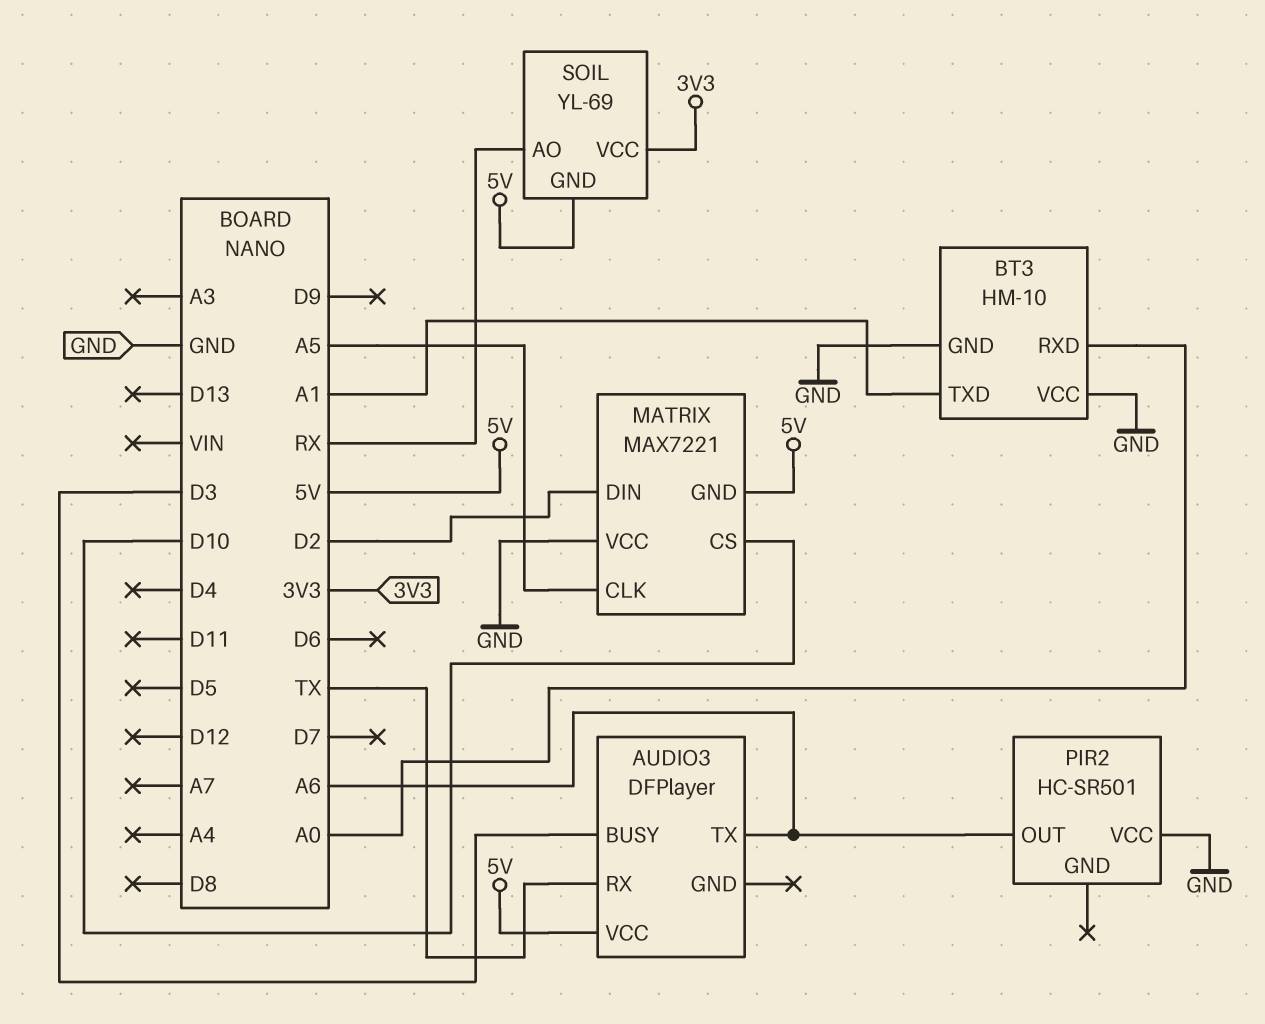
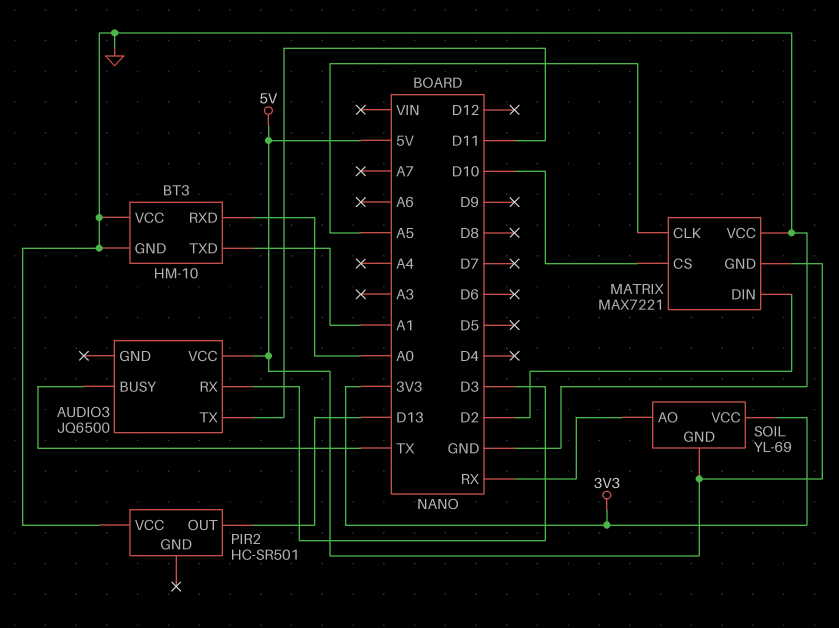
AUDIO3: DFPlayer -> JQ6500
AUDIO3 pin BUSY: D3 -> TX
AUDIO3 pin RX: TX -> D3
AUDIO3 pin TX: A6 -> D11
PIR2 pin OUT: A6 -> D13

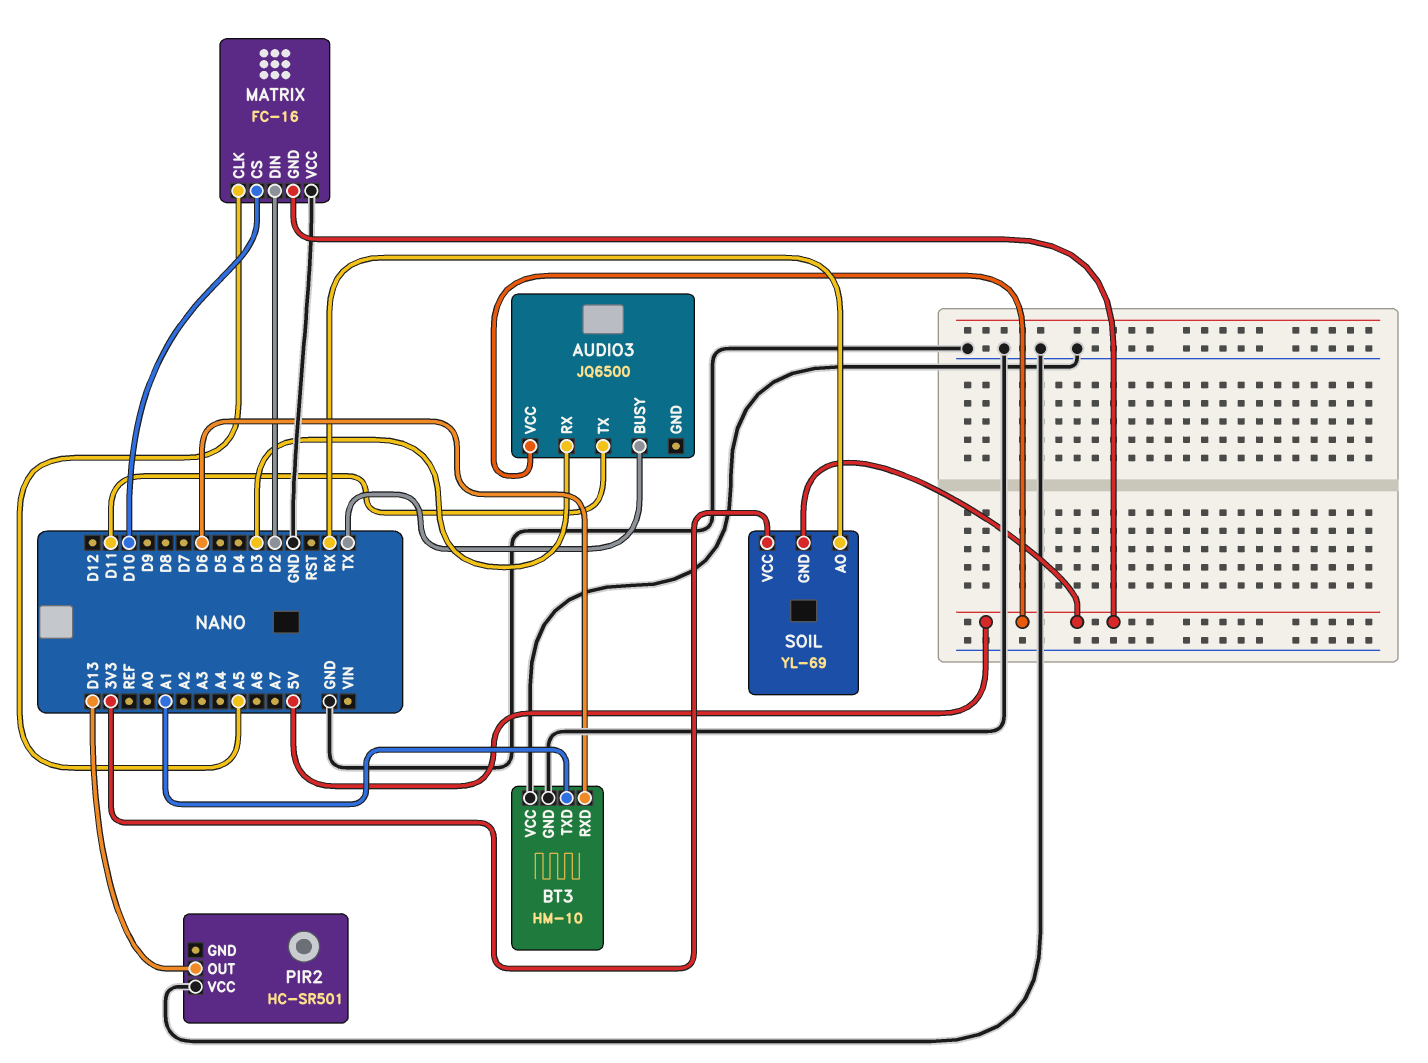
BT3 pin RXD: A0 -> D6
MATRIX: MAX7221 -> FC-16

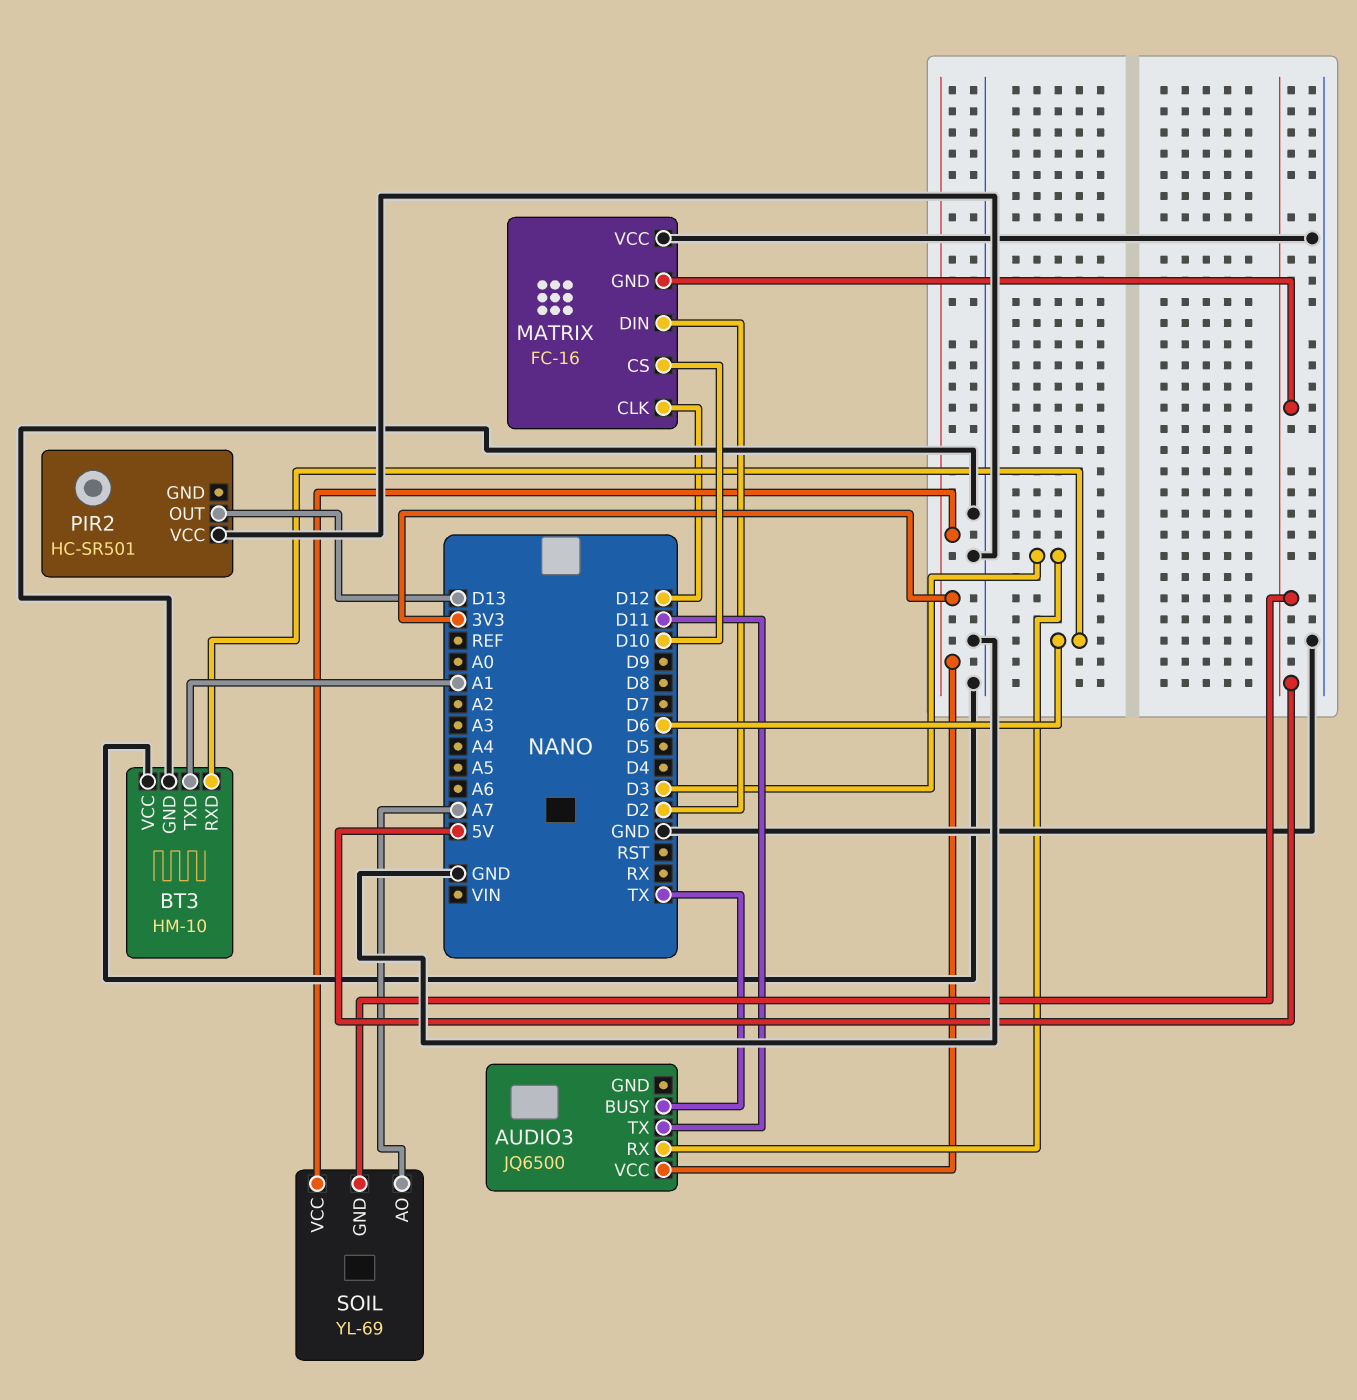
AUDIO3 pin VCC: 5V -> 3V3
MATRIX pin CLK: A5 -> D12
SOIL pin AO: RX -> A7

